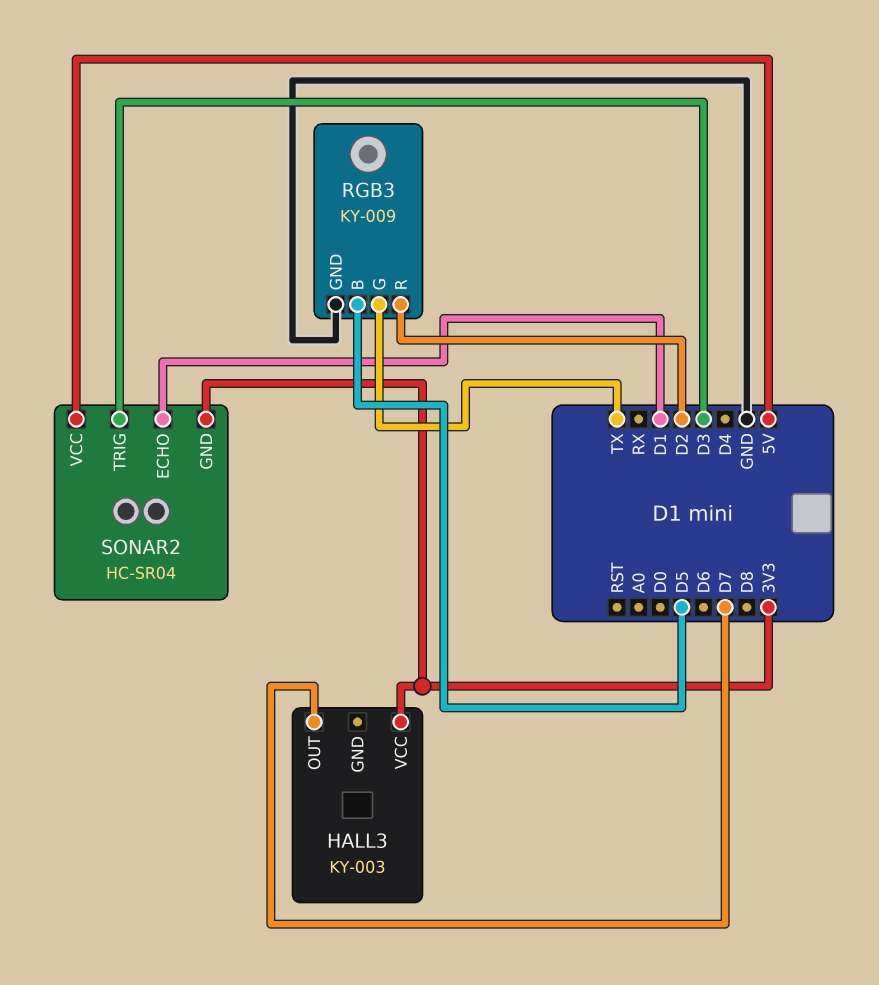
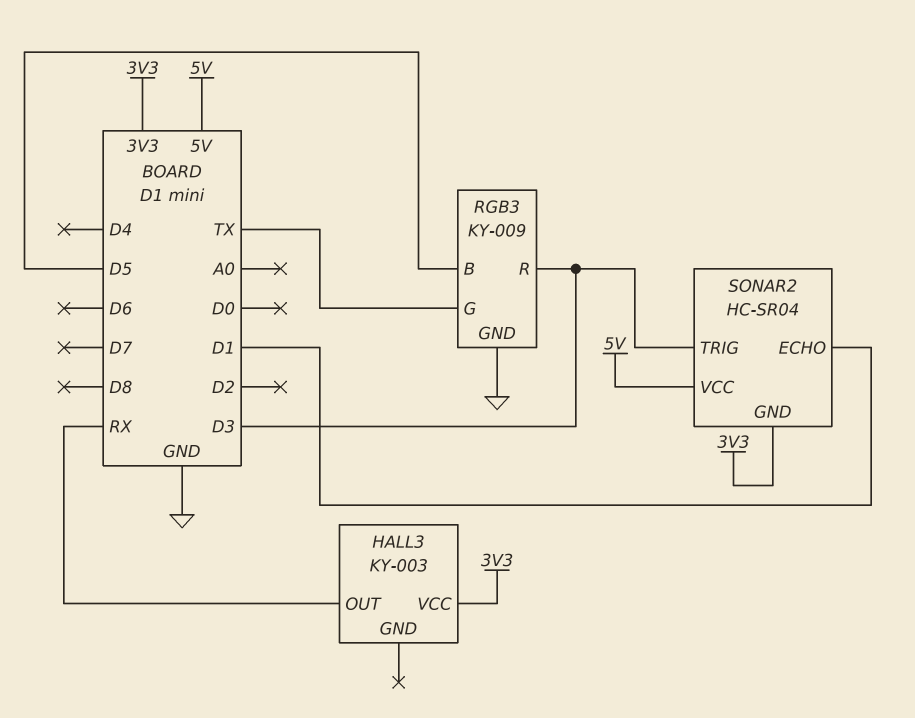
HALL3 pin OUT: D7 -> RX
RGB3 pin R: D2 -> D3

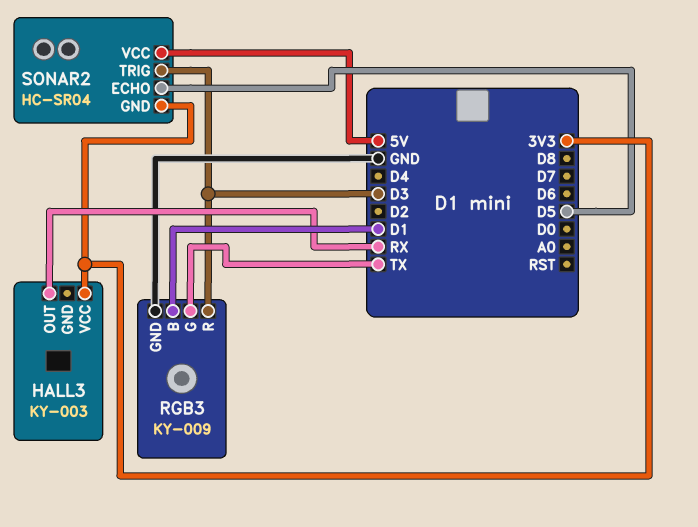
RGB3 pin B: D5 -> D1
SONAR2 pin ECHO: D1 -> D5

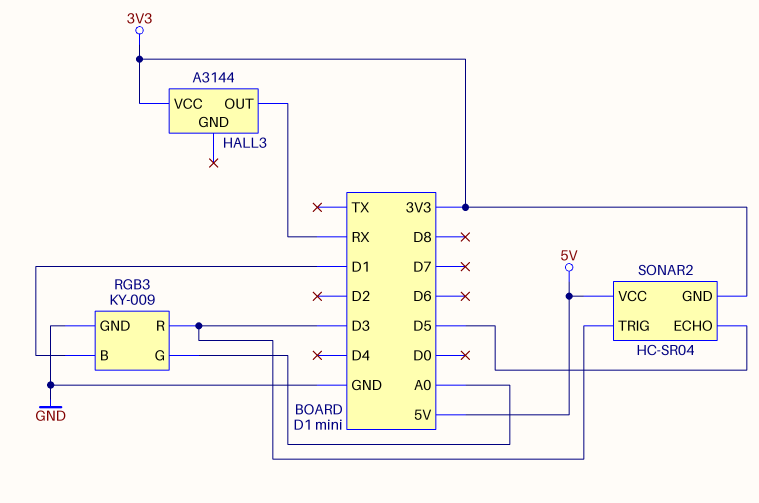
HALL3: KY-003 -> A3144
RGB3 pin G: TX -> A0

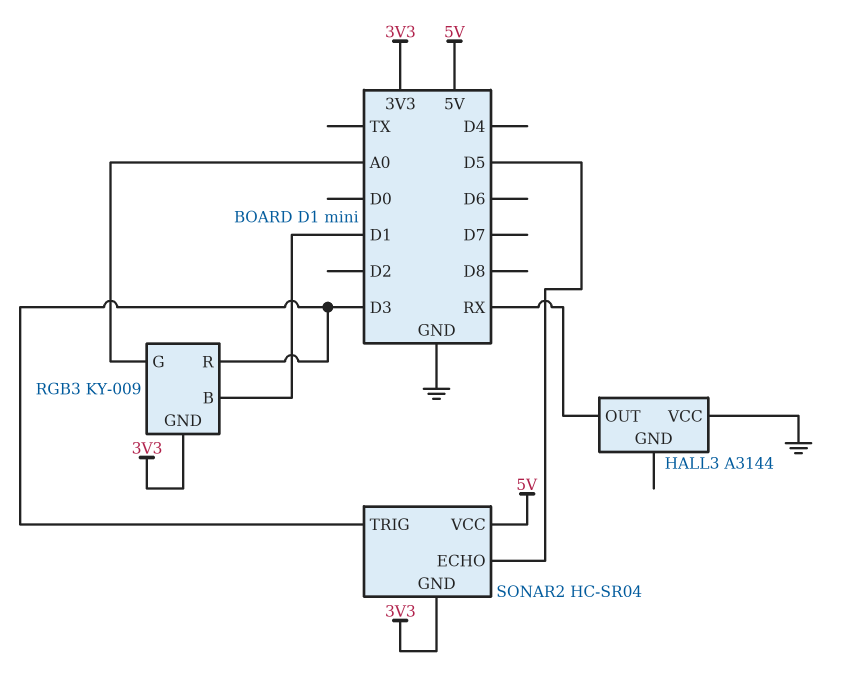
HALL3 pin VCC: 3V3 -> GND
RGB3 pin GND: GND -> 3V3

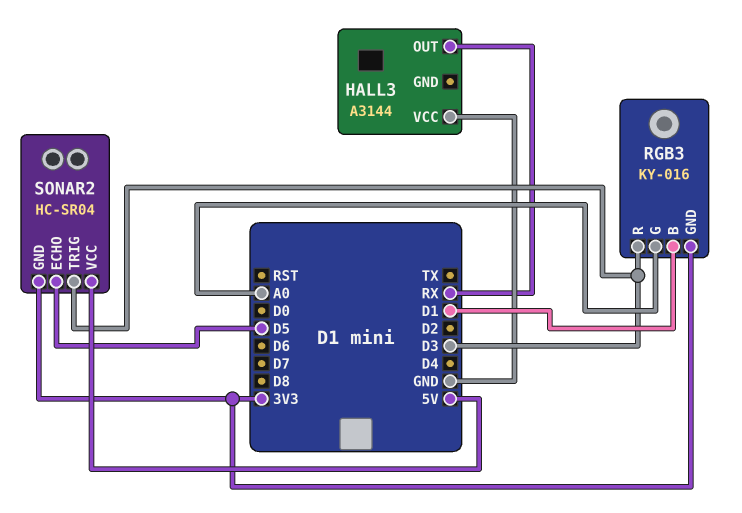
RGB3: KY-009 -> KY-016

